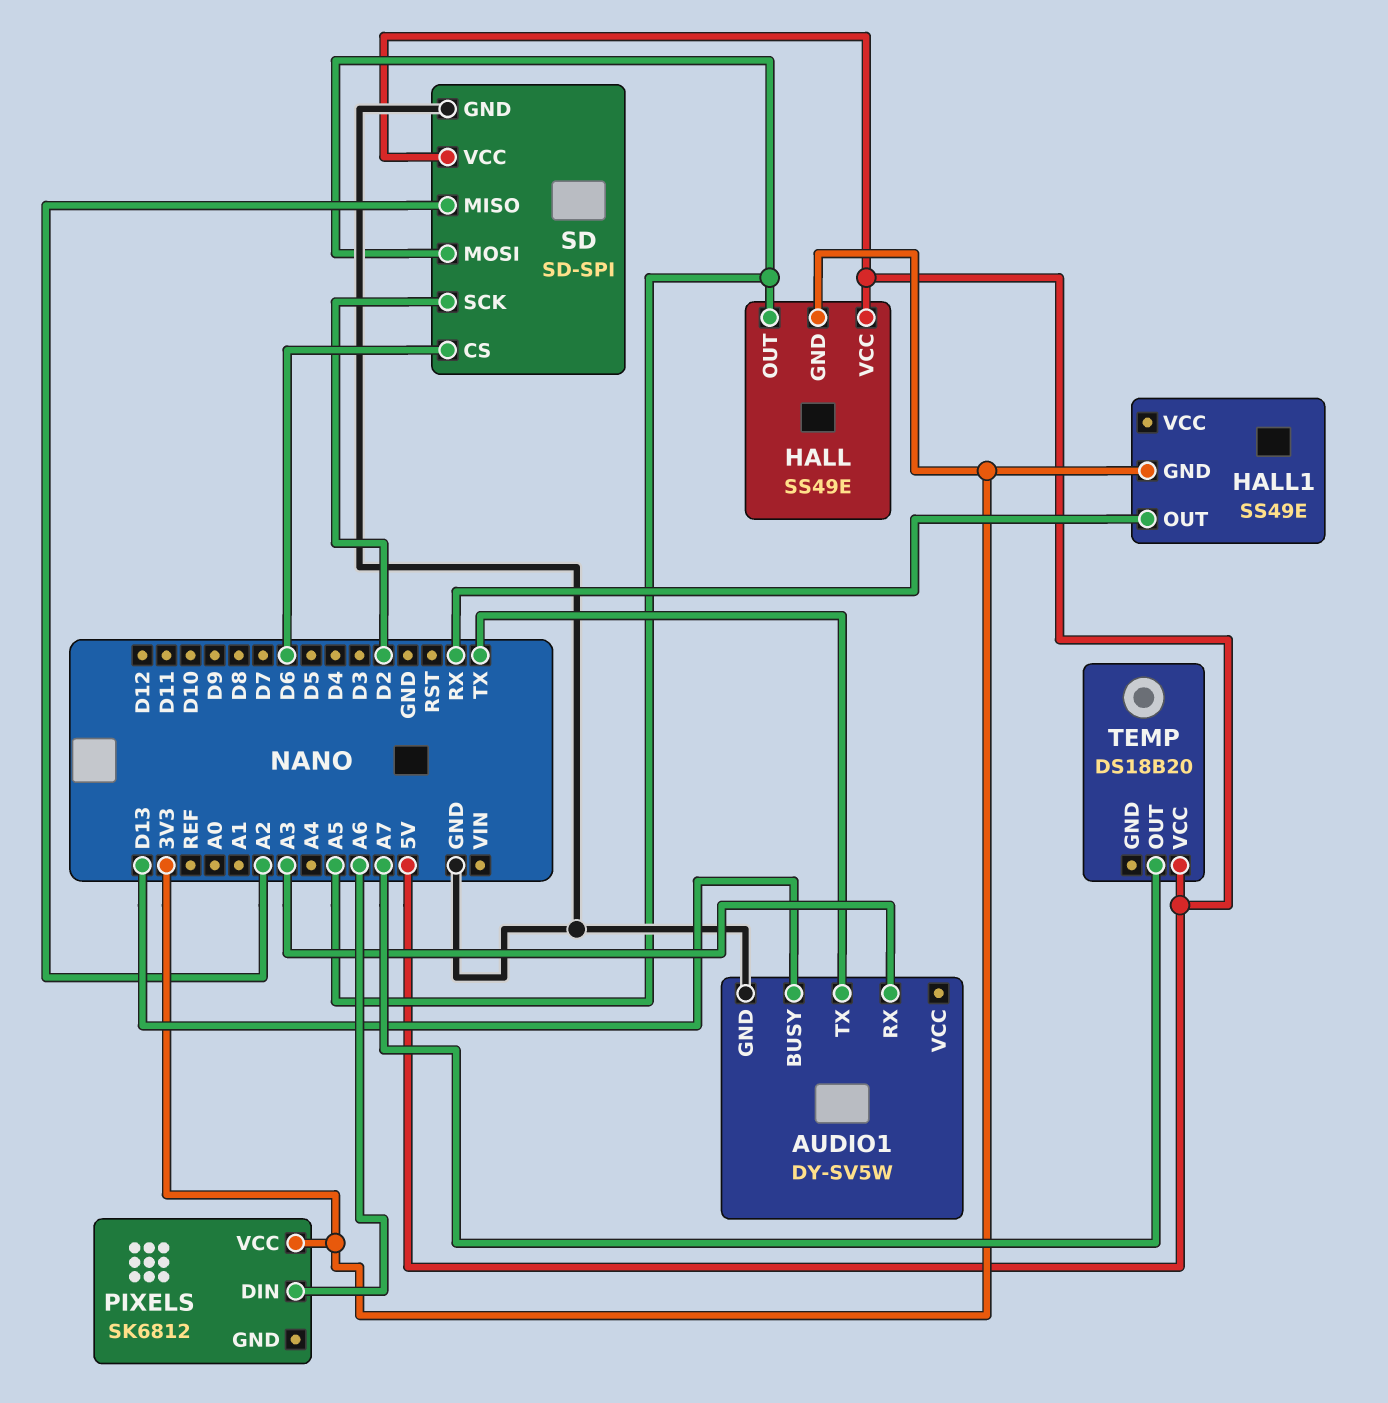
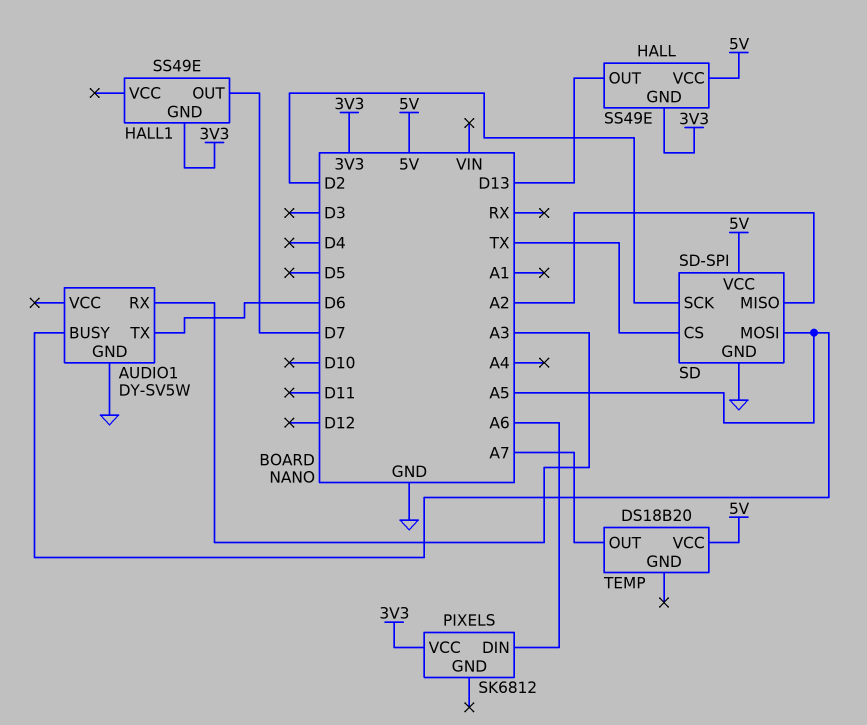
AUDIO1 pin BUSY: D13 -> A5
AUDIO1 pin TX: TX -> D6
HALL pin OUT: A5 -> D13
HALL1 pin OUT: RX -> D7
SD pin CS: D6 -> TX

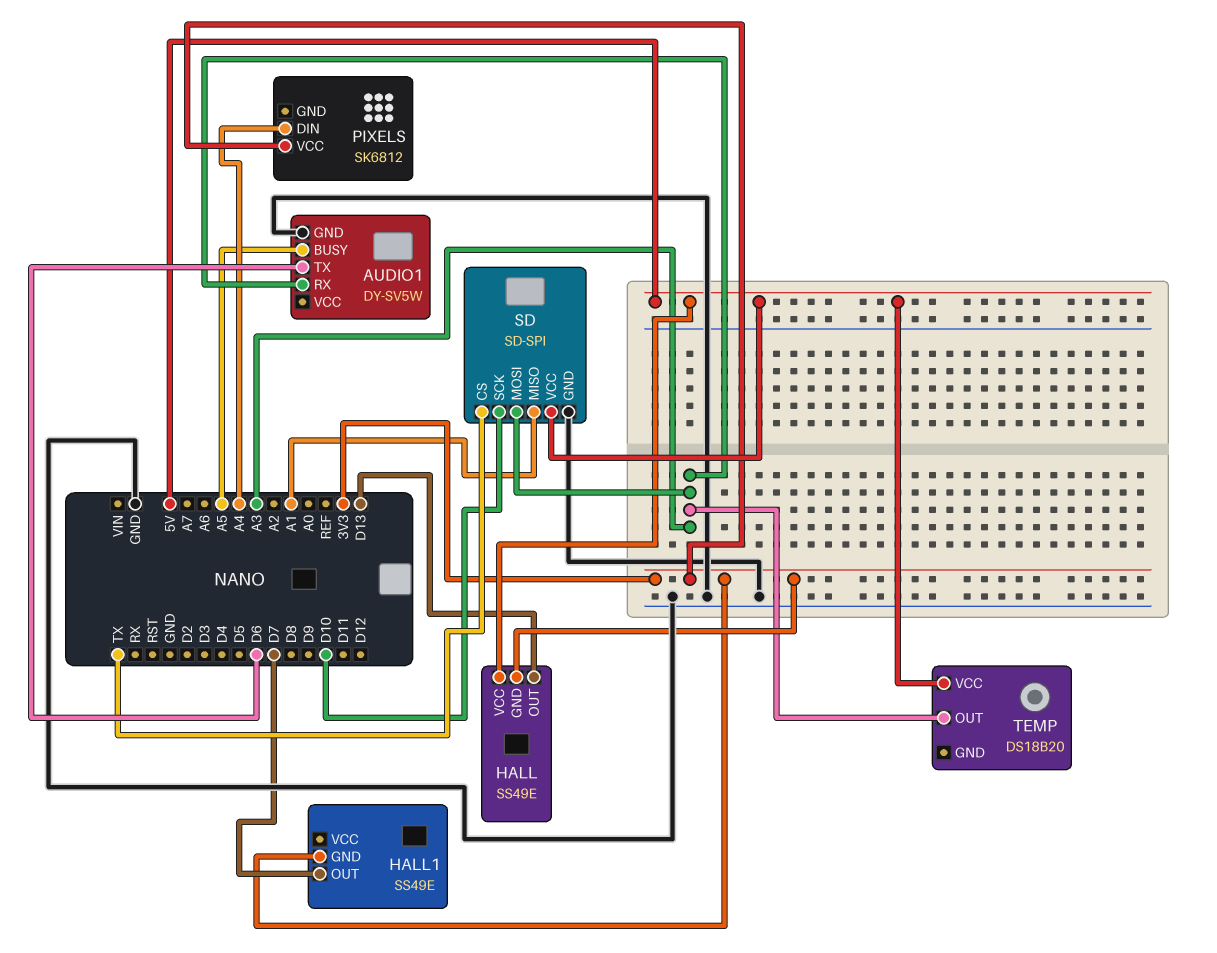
PIXELS pin DIN: A6 -> A4
SD pin MISO: A2 -> A1
SD pin MOSI: A5 -> A3
SD pin SCK: D2 -> D10
TEMP pin OUT: A7 -> A3

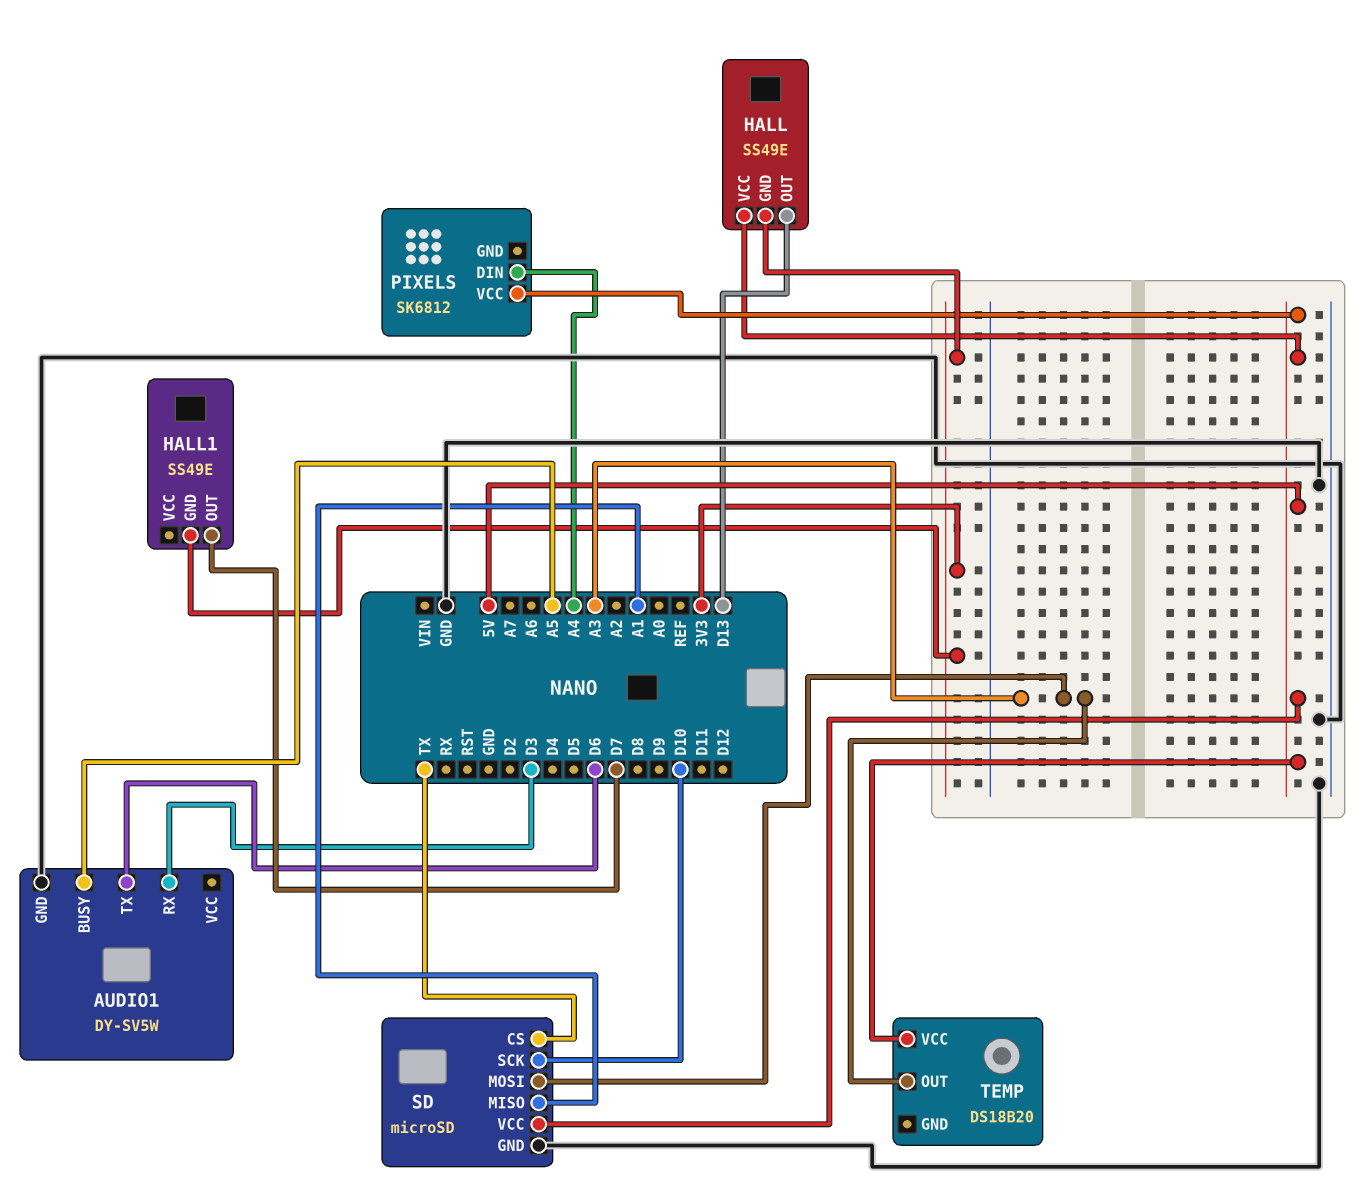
AUDIO1 pin RX: A3 -> D3
PIXELS pin VCC: 3V3 -> 5V
SD: SD-SPI -> microSD

